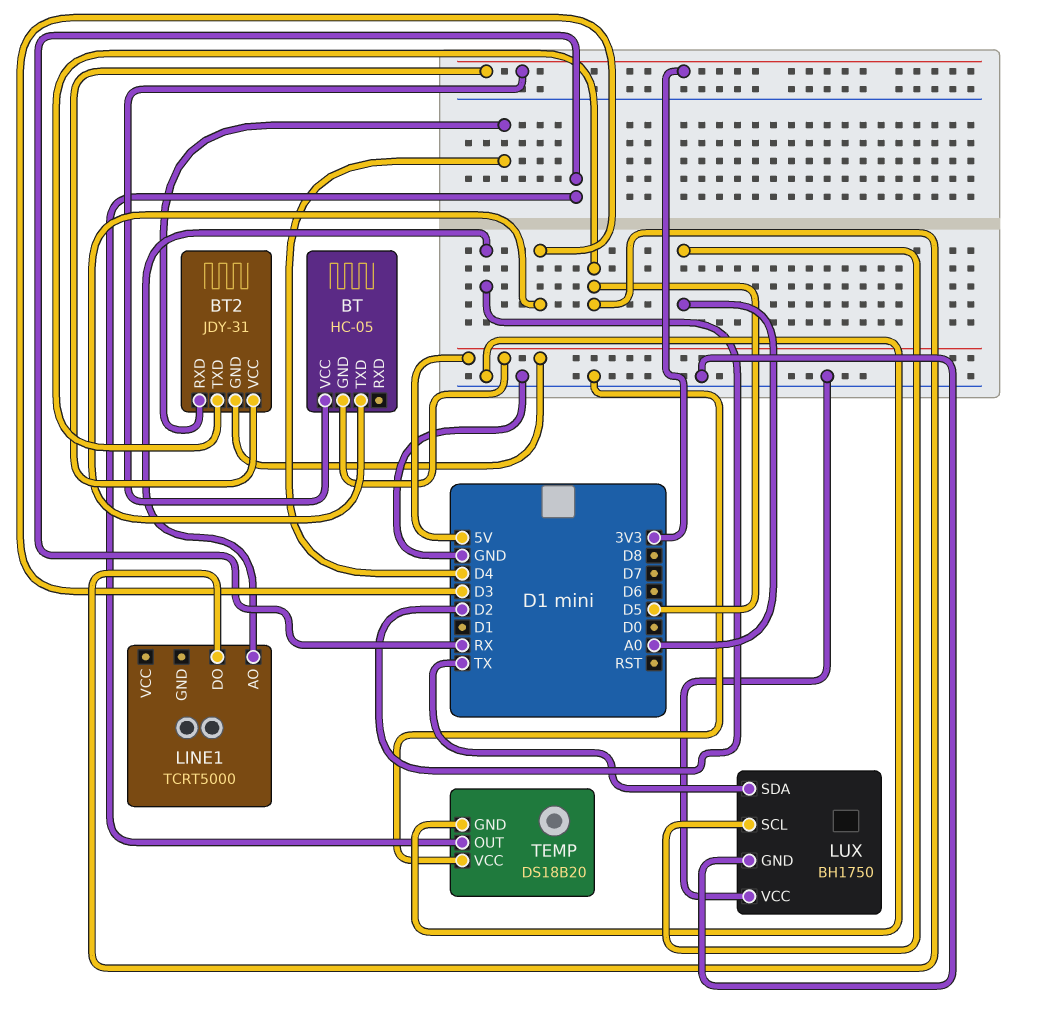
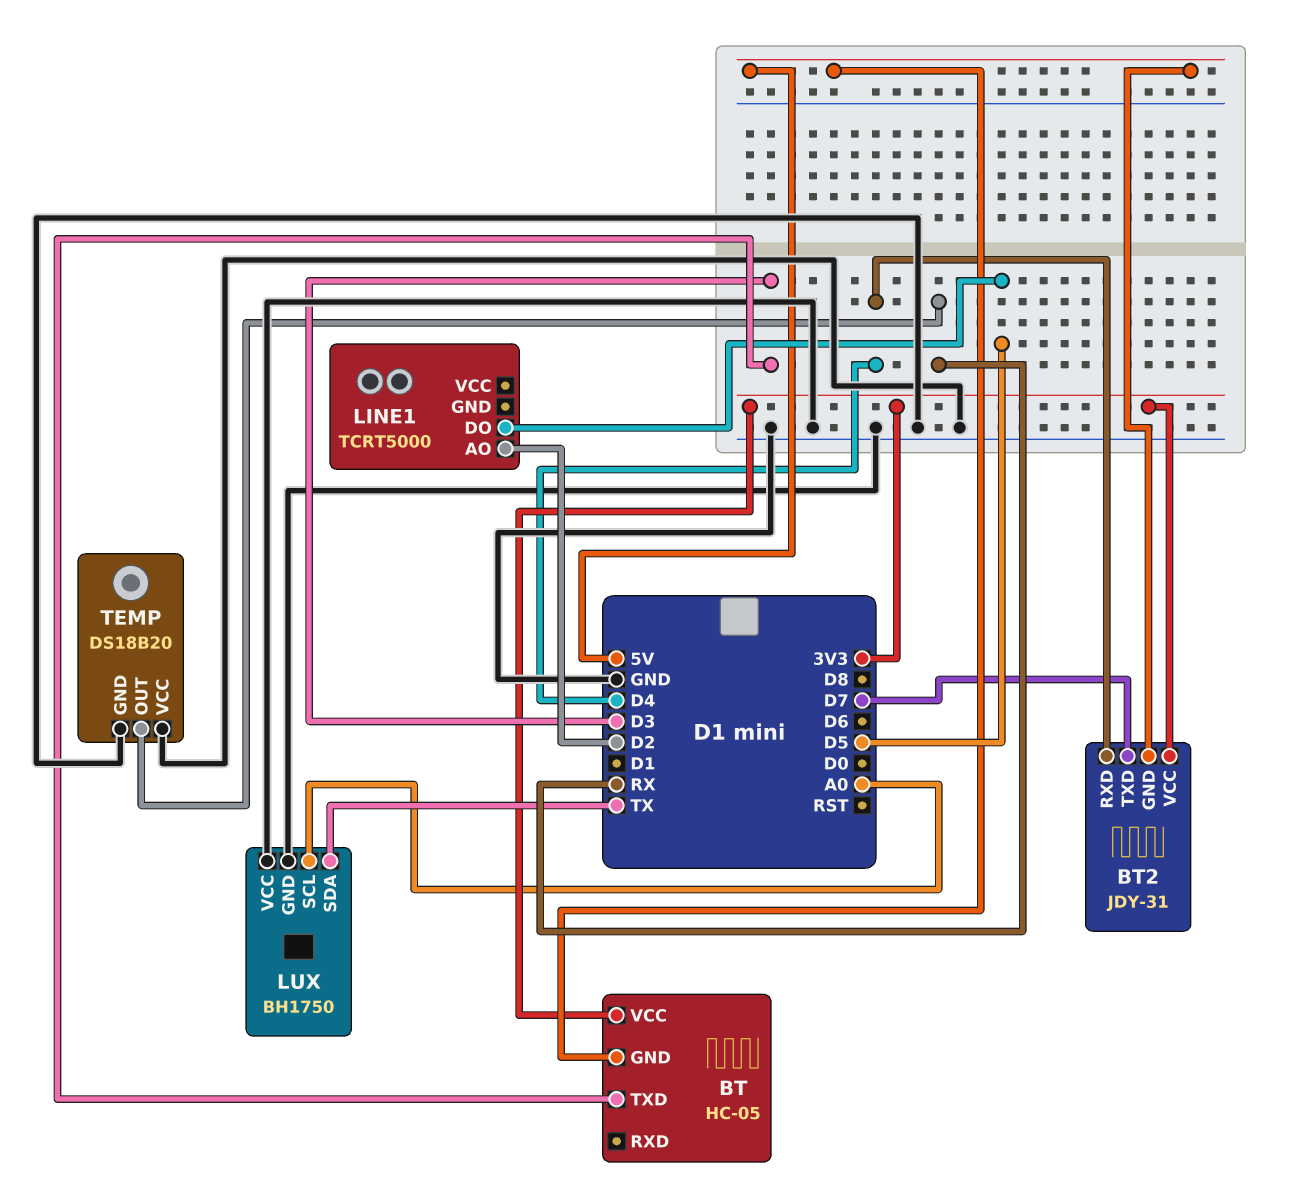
BT2 pin TXD: D5 -> D7

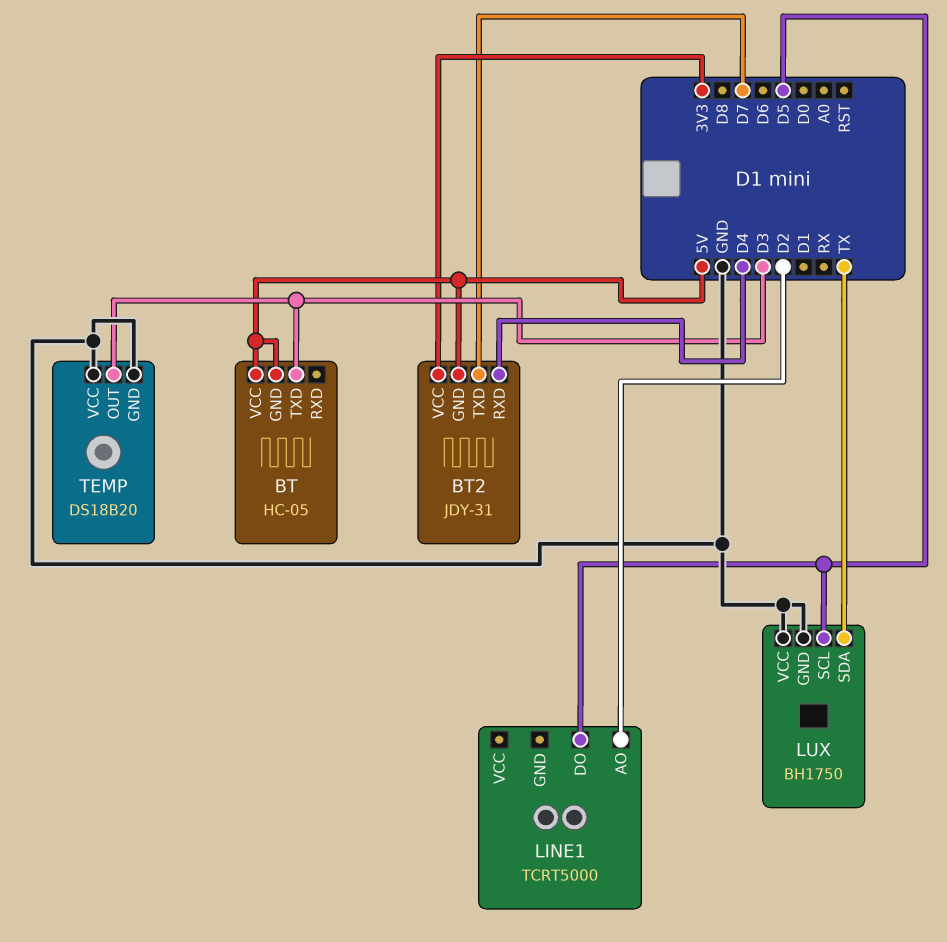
BT pin VCC: 3V3 -> 5V
LUX pin SCL: A0 -> D5
TEMP pin OUT: RX -> D3

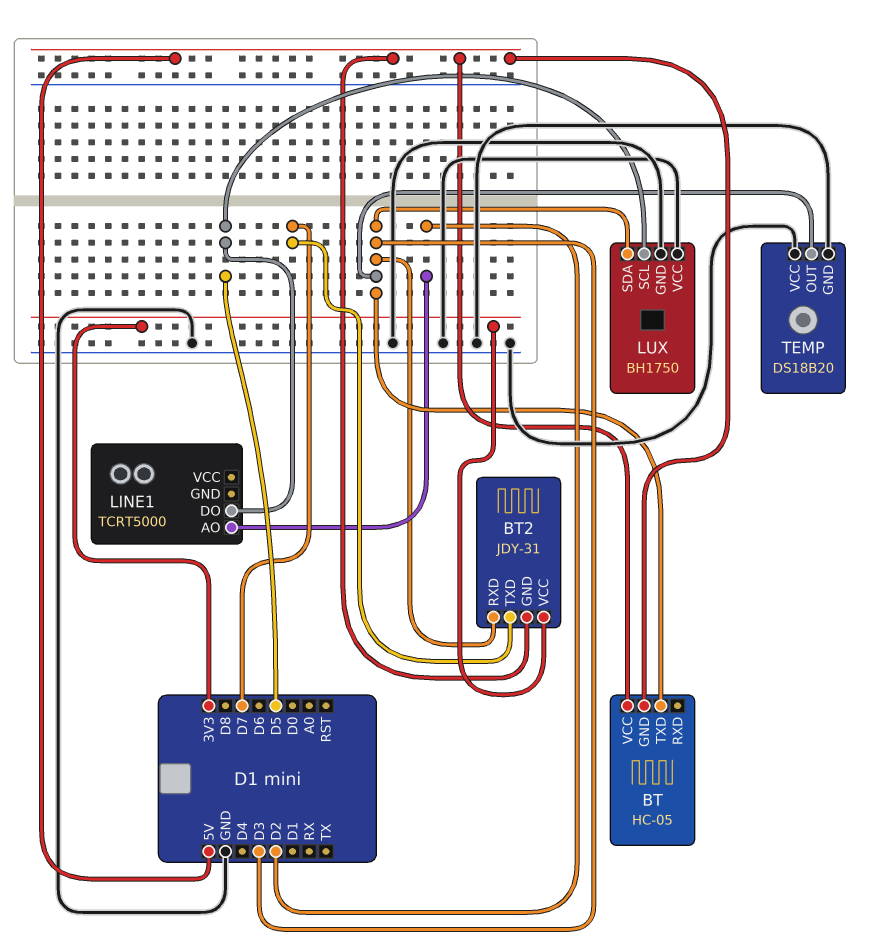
BT2 pin RXD: D4 -> D3
LUX pin SDA: TX -> D3

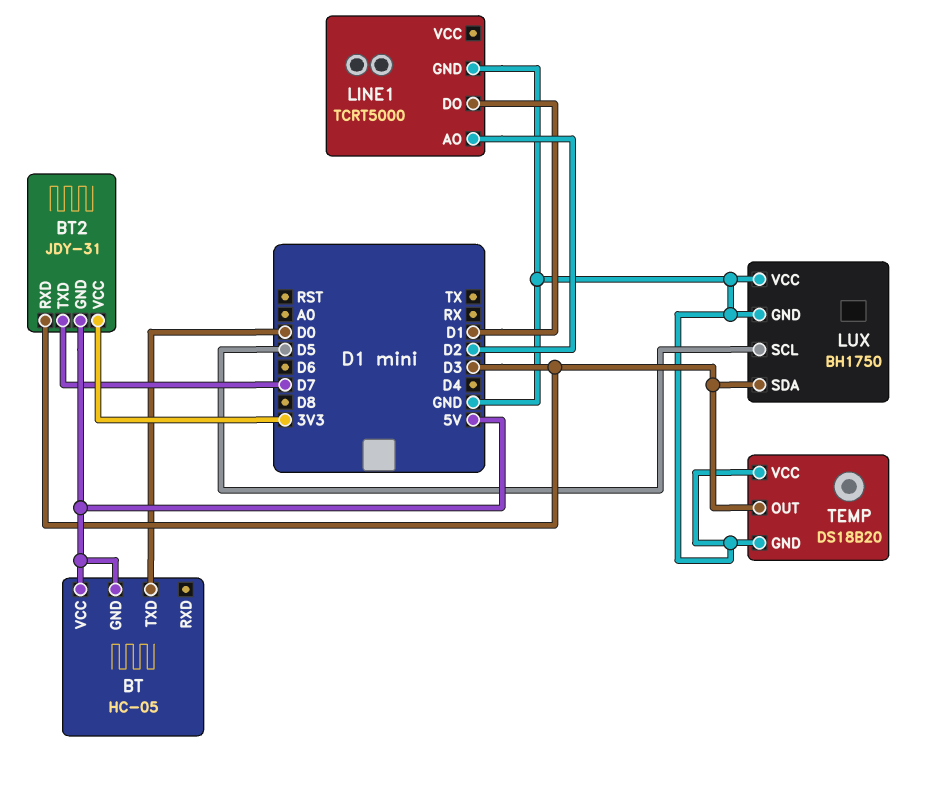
BT pin TXD: D3 -> D0
LINE1 pin DO: D5 -> D1
LINE1 pin GND: none -> GND

